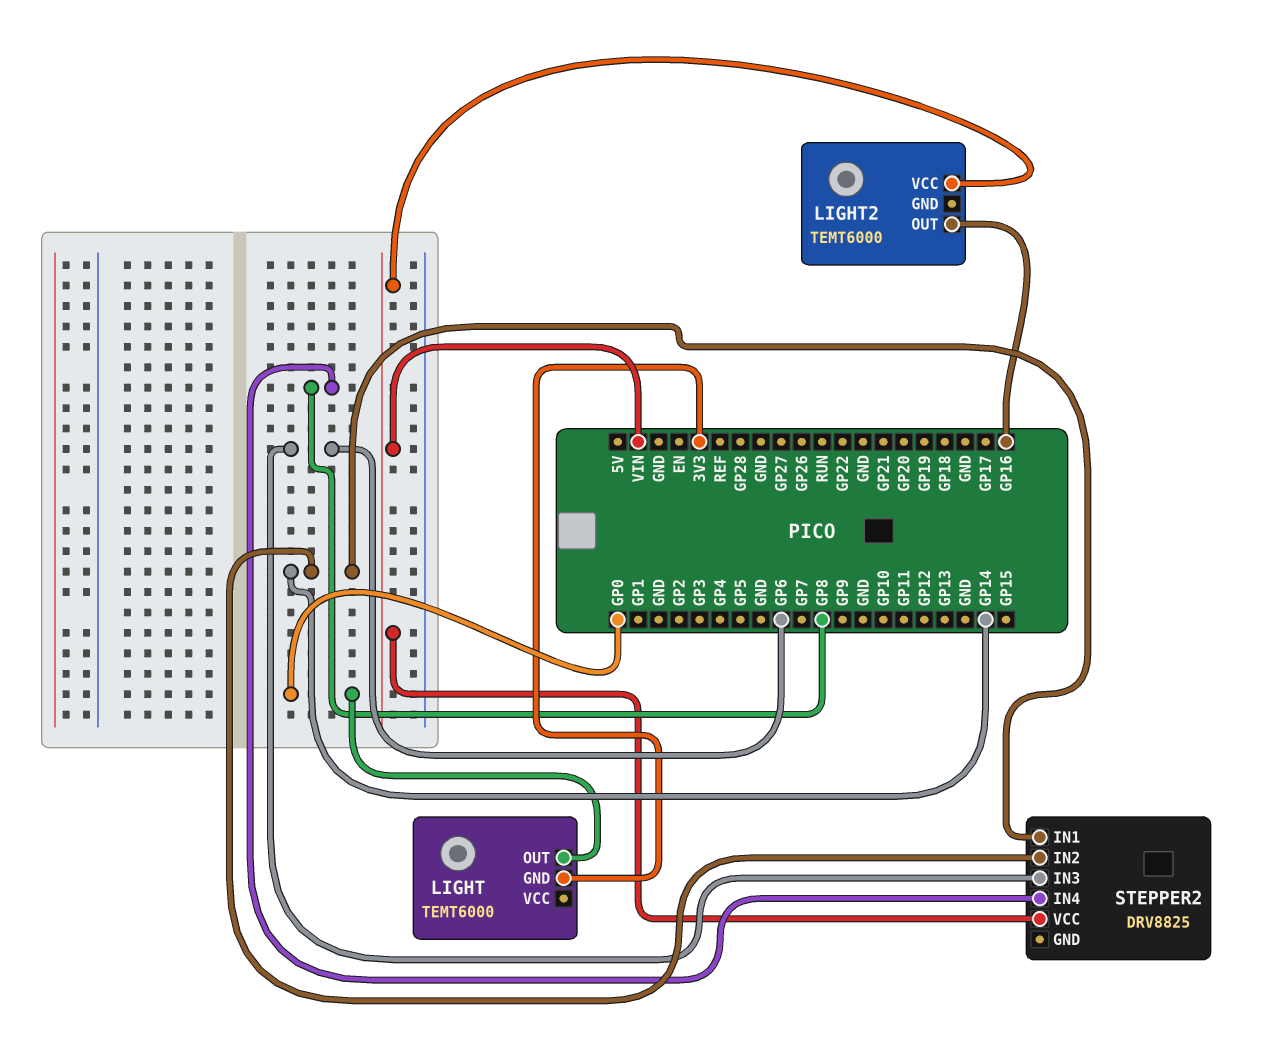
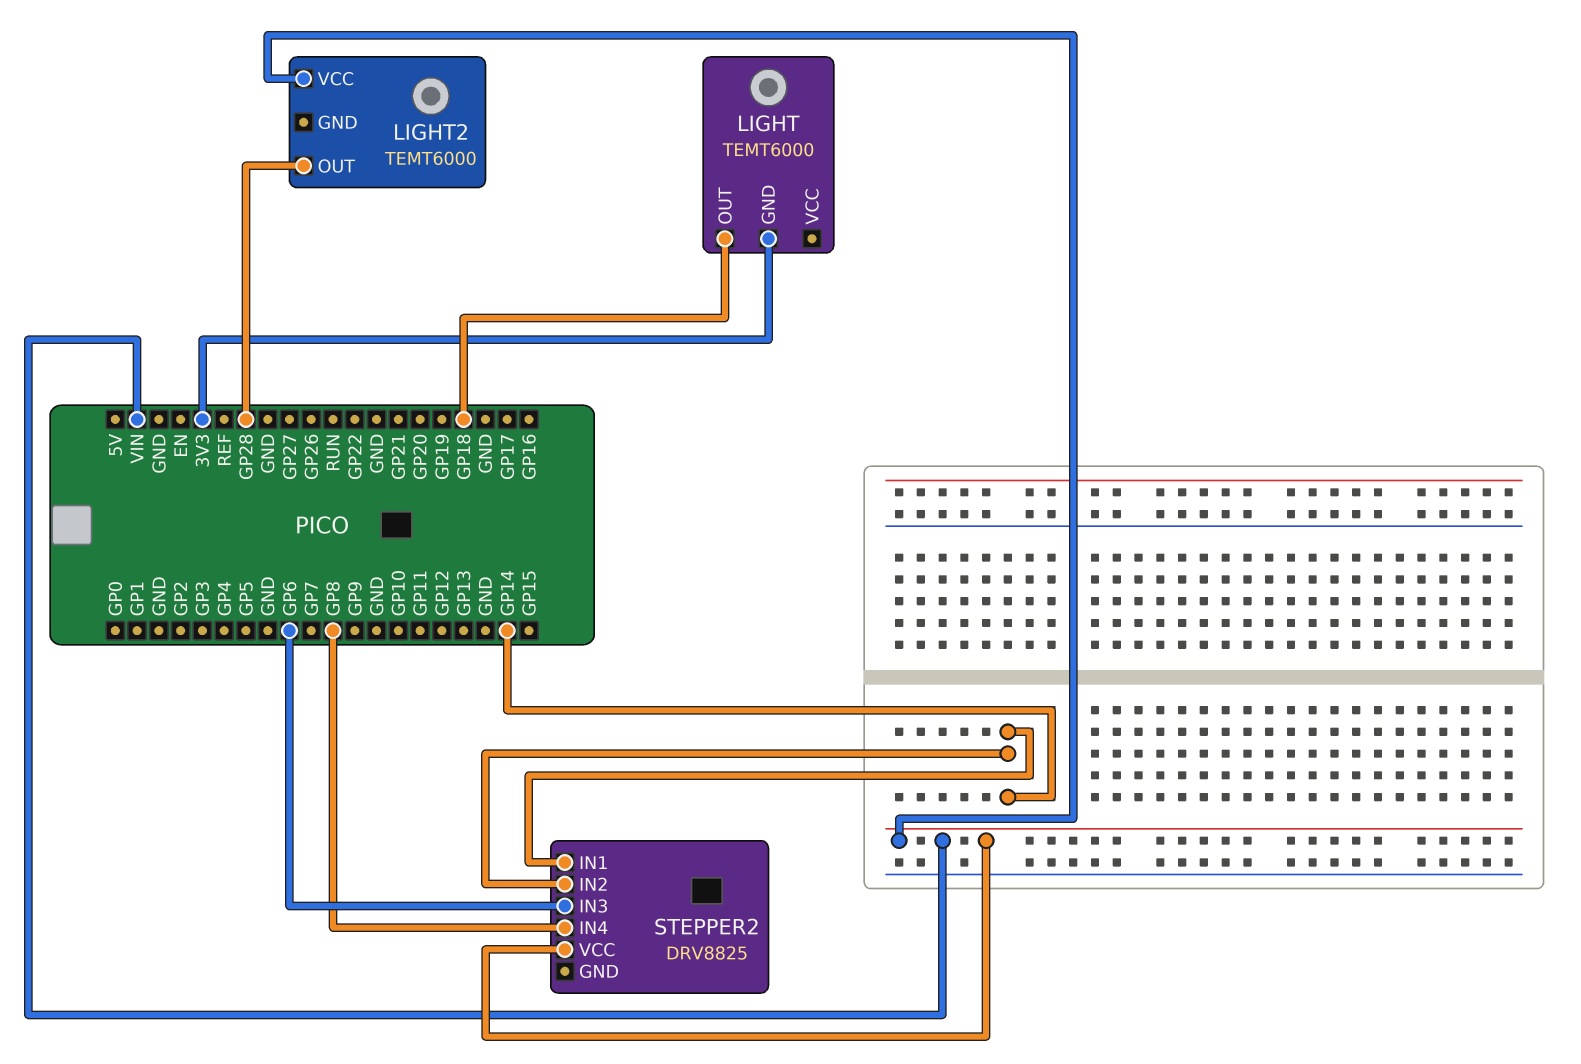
LIGHT pin OUT: GP0 -> GP18
LIGHT2 pin OUT: GP16 -> GP28

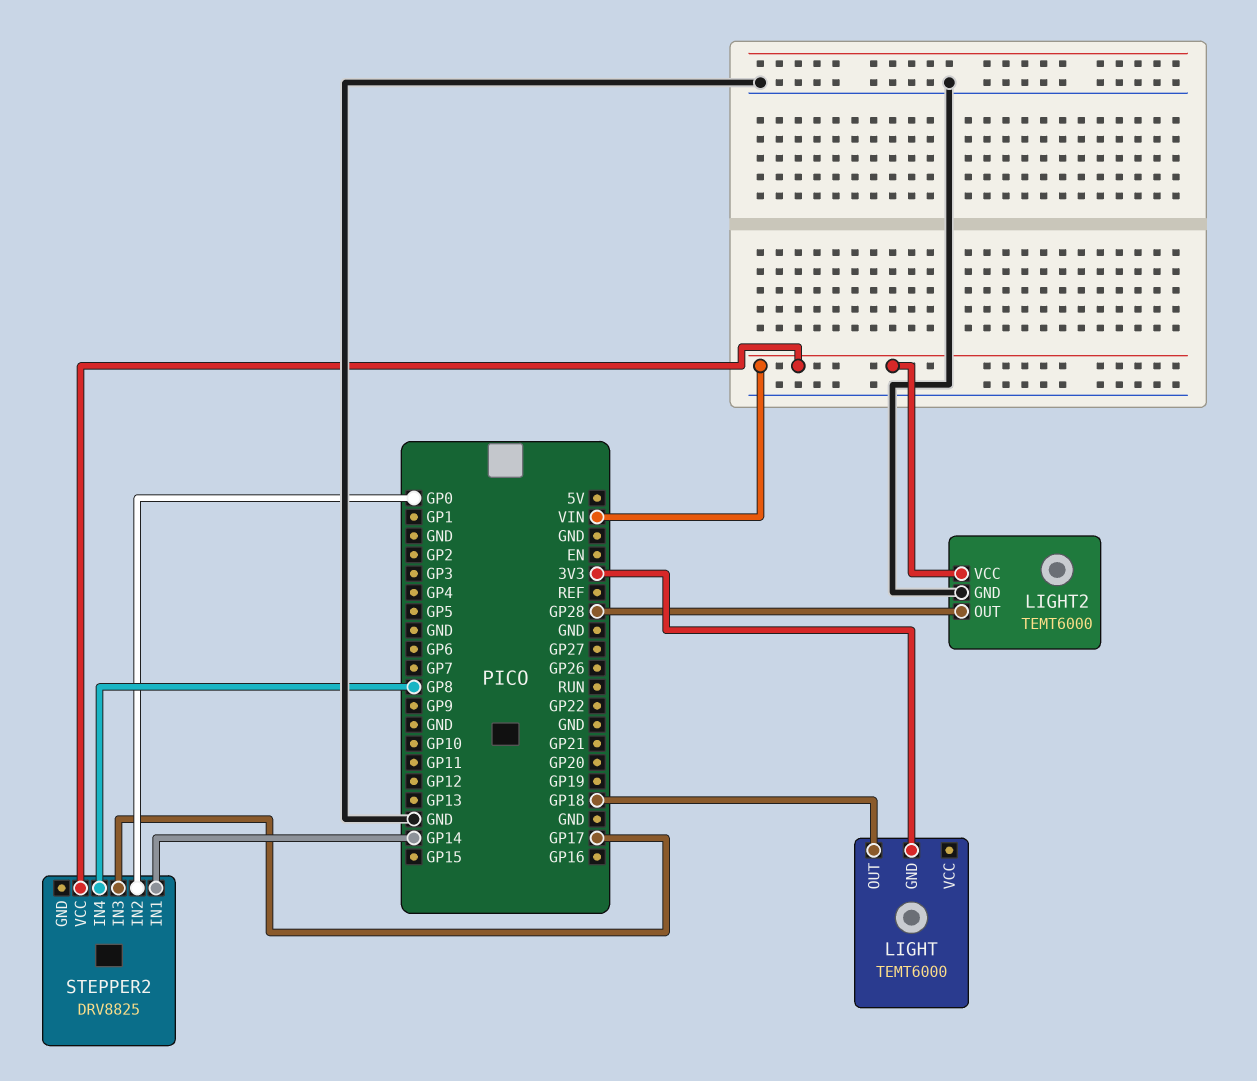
LIGHT2 pin GND: none -> GND
STEPPER2 pin IN2: GP14 -> GP0
STEPPER2 pin IN3: GP6 -> GP17

